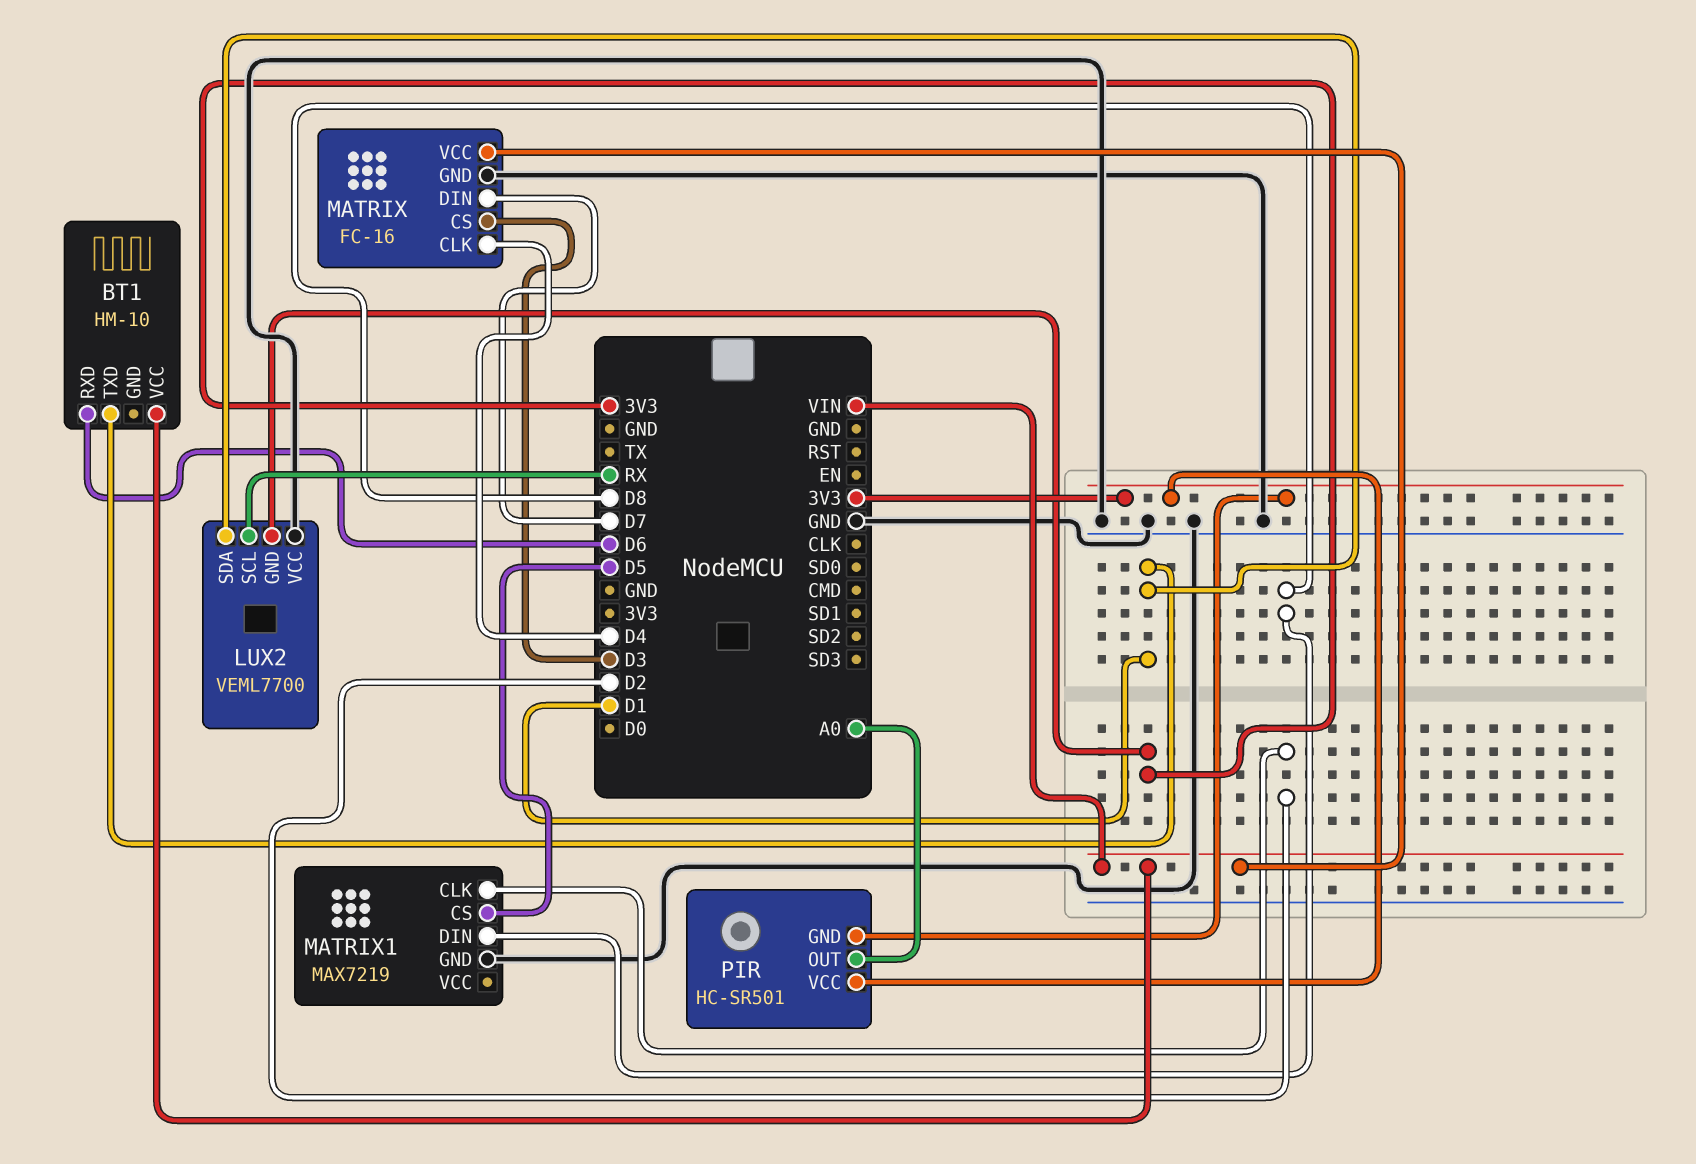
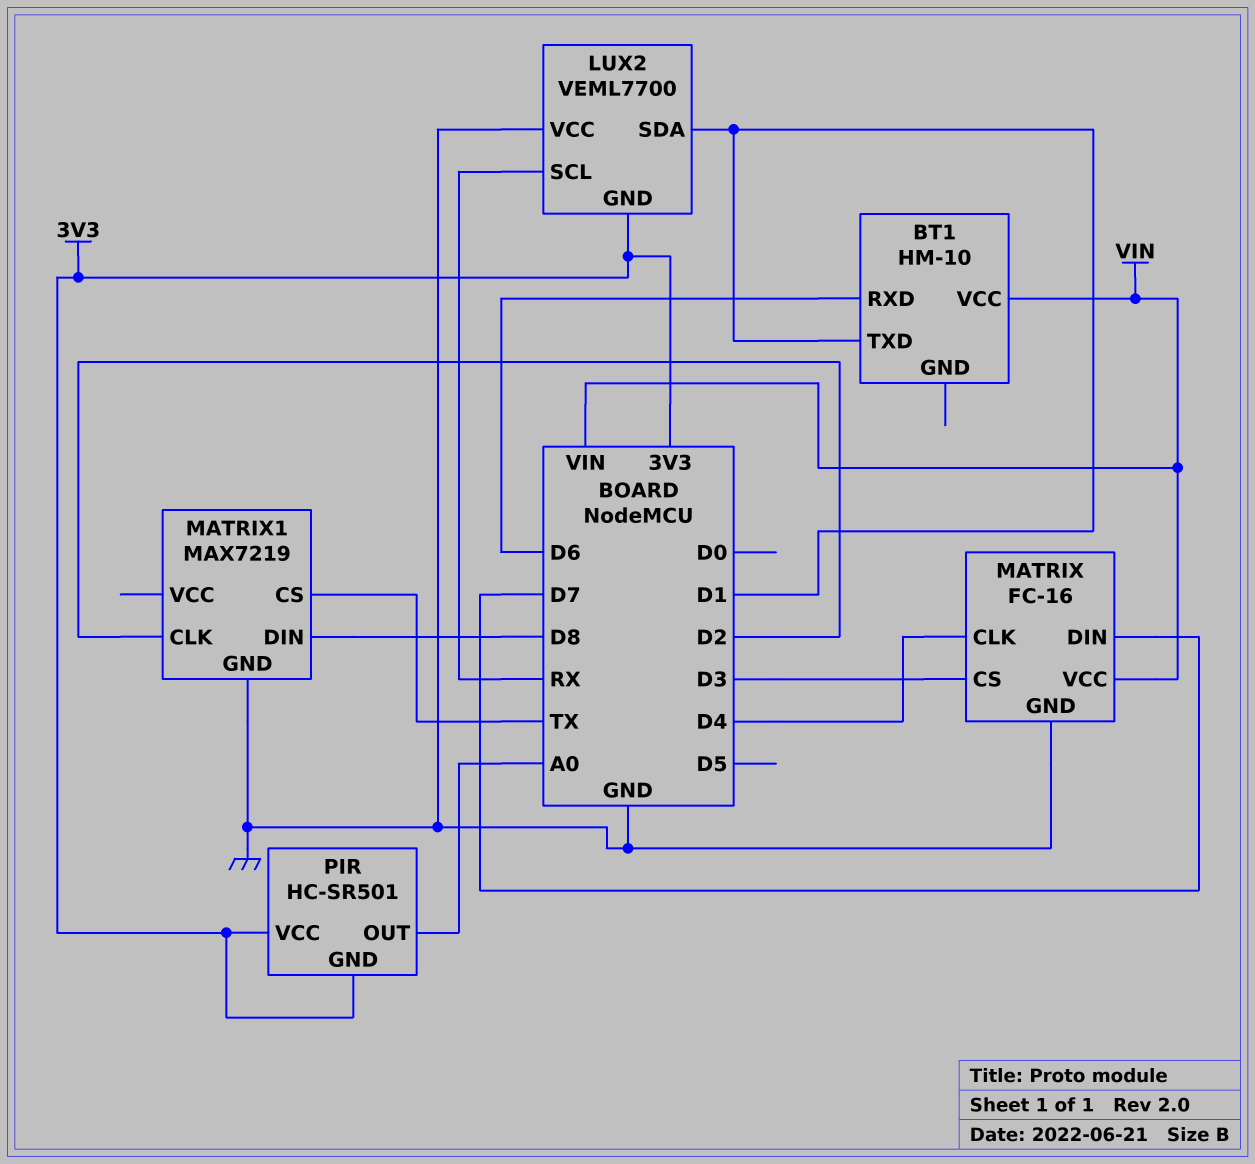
MATRIX1 pin CS: D5 -> TX

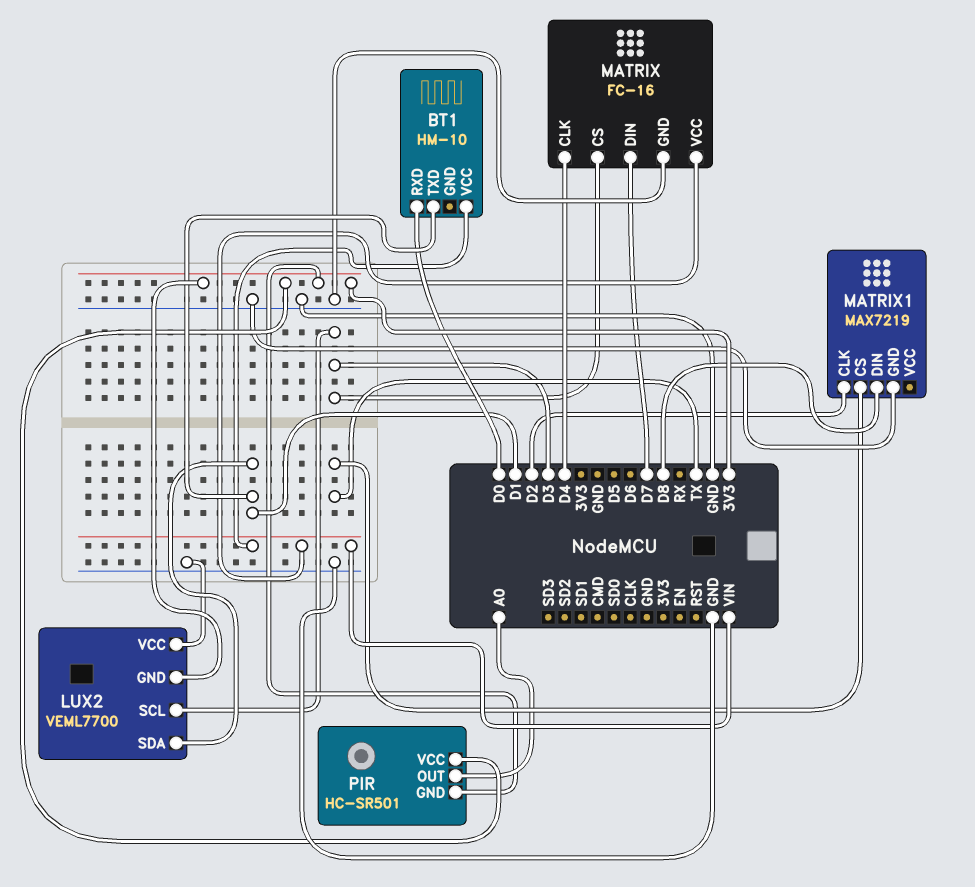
BT1 pin RXD: D6 -> D0
LUX2 pin SCL: RX -> D3

